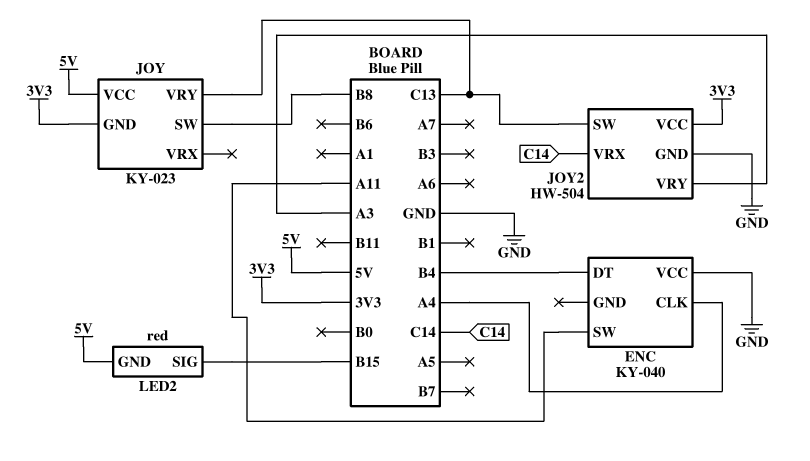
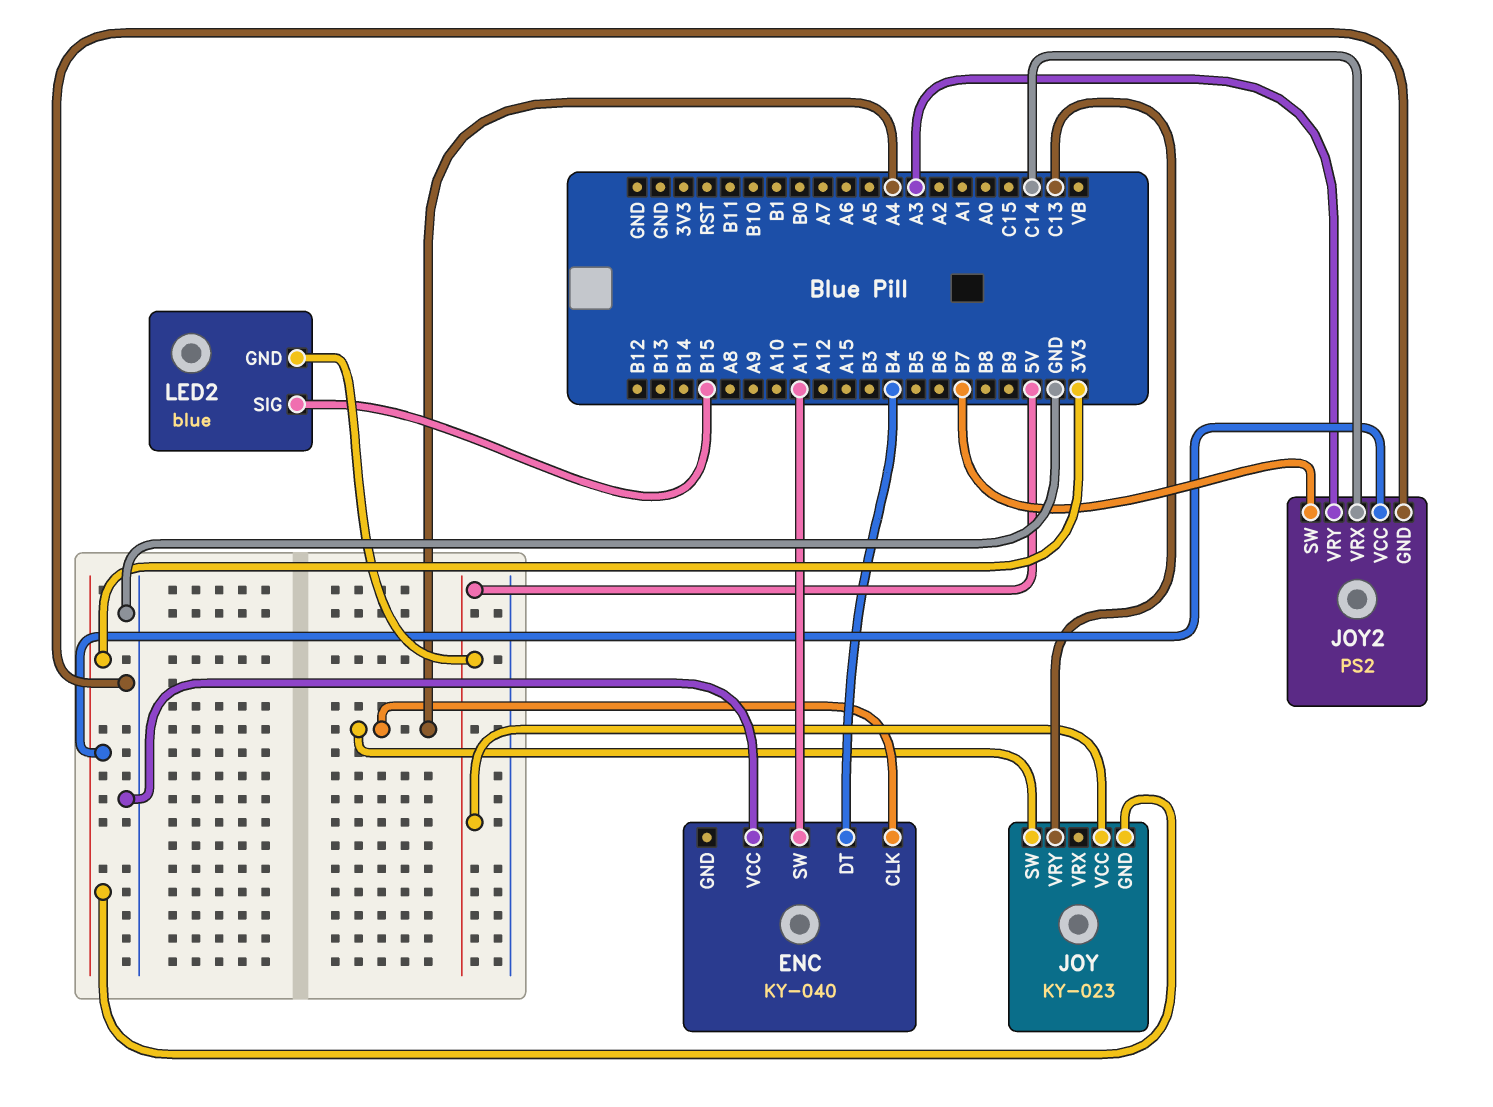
JOY pin SW: B8 -> A4
JOY2: HW-504 -> PS2
JOY2 pin SW: C13 -> B7
LED2: red -> blue

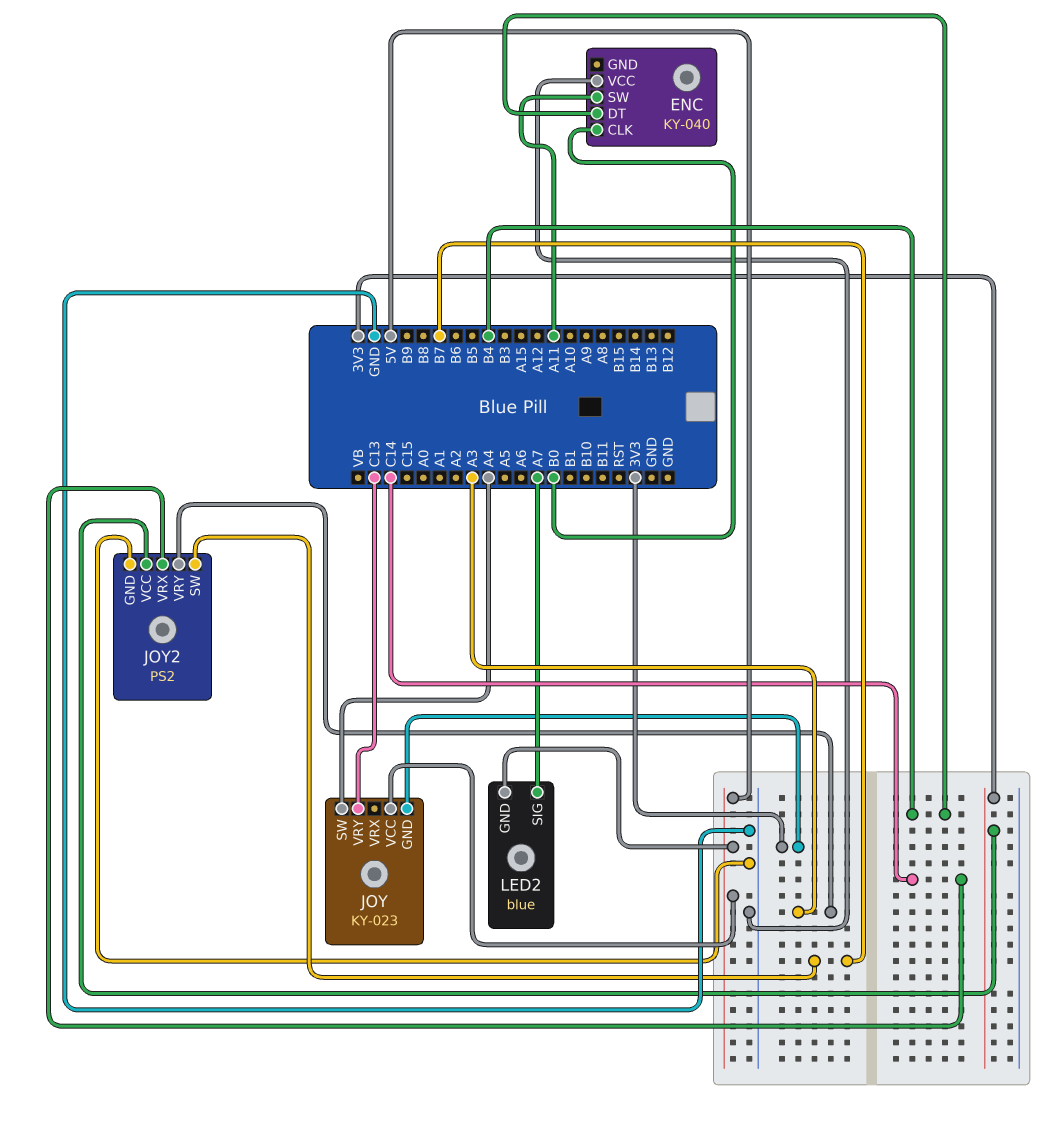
ENC pin CLK: A4 -> B0
LED2 pin SIG: B15 -> A7

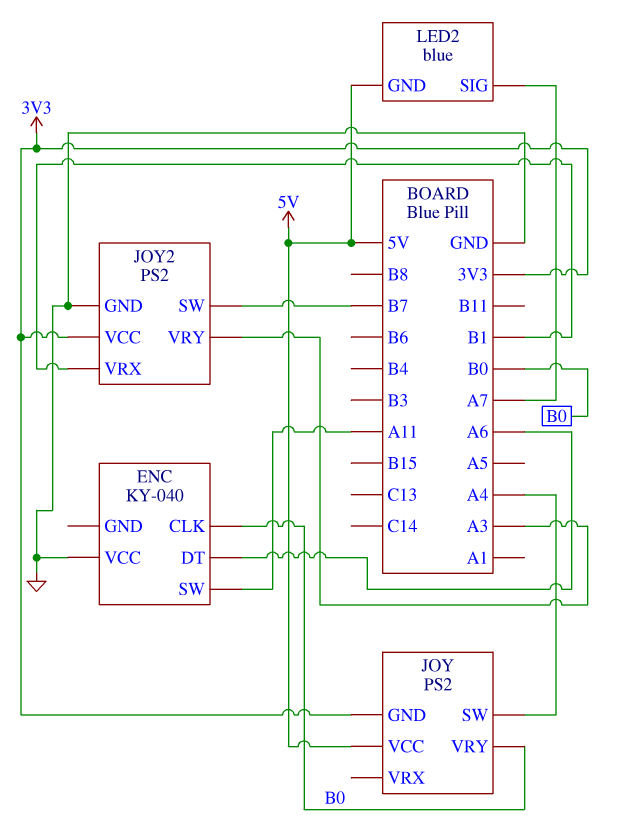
ENC pin DT: B4 -> A6
JOY: KY-023 -> PS2
JOY pin VRY: C13 -> B0
JOY2 pin VRX: C14 -> B1

